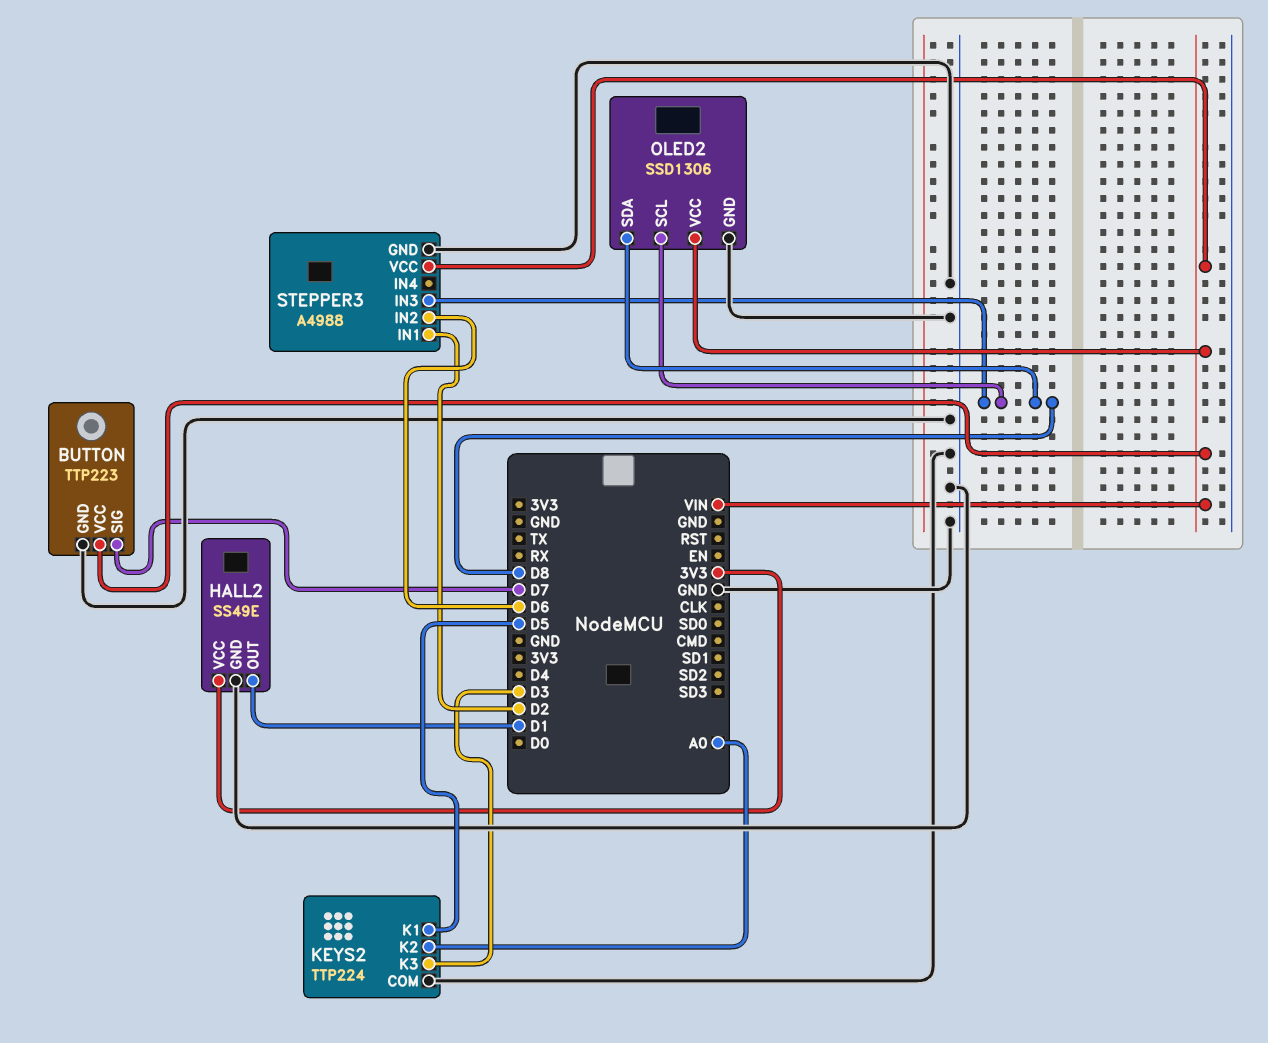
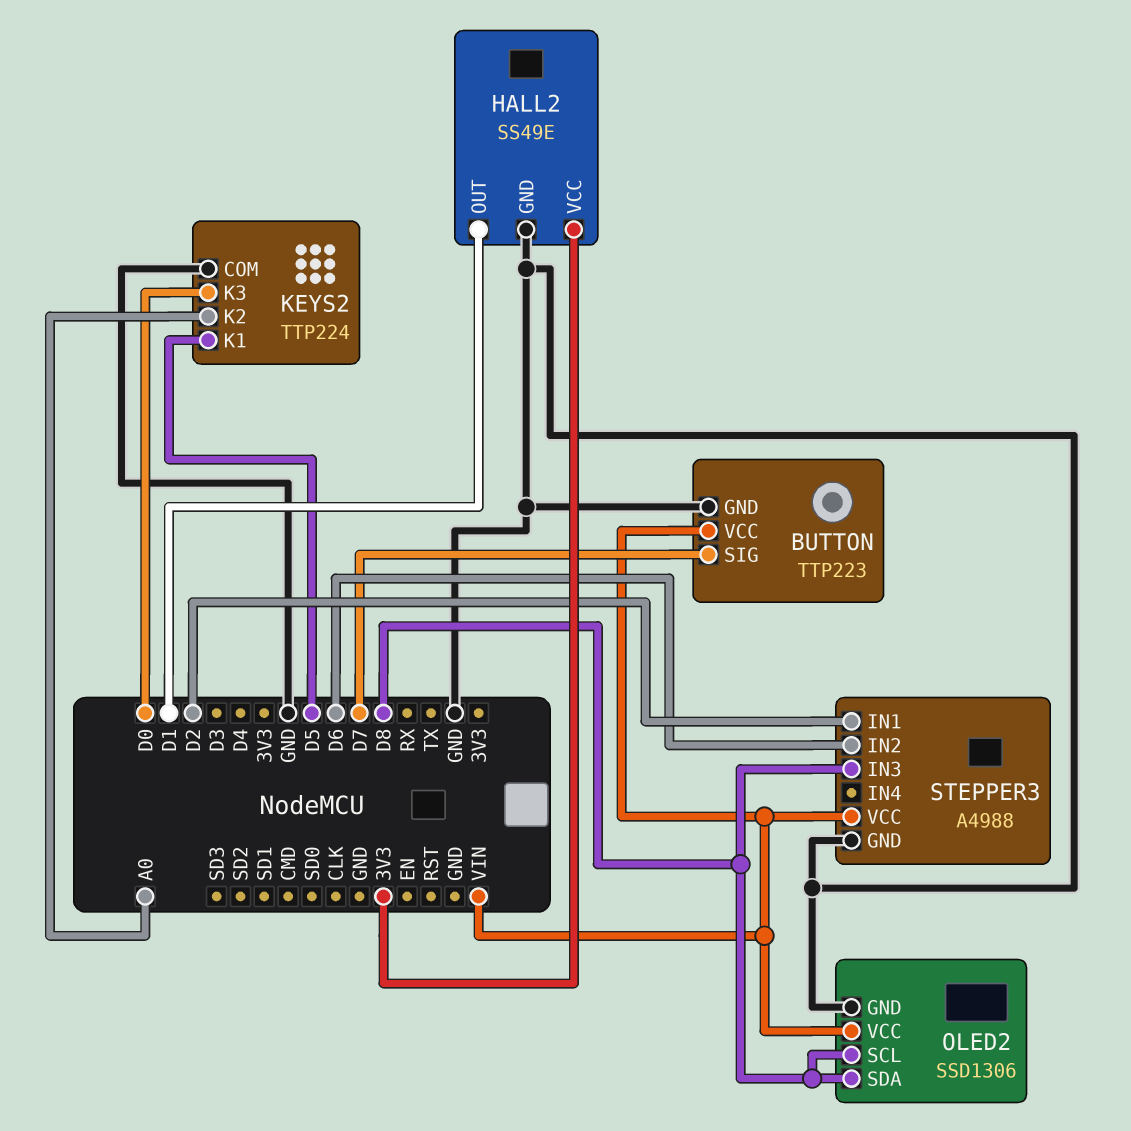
KEYS2 pin K3: D3 -> D0

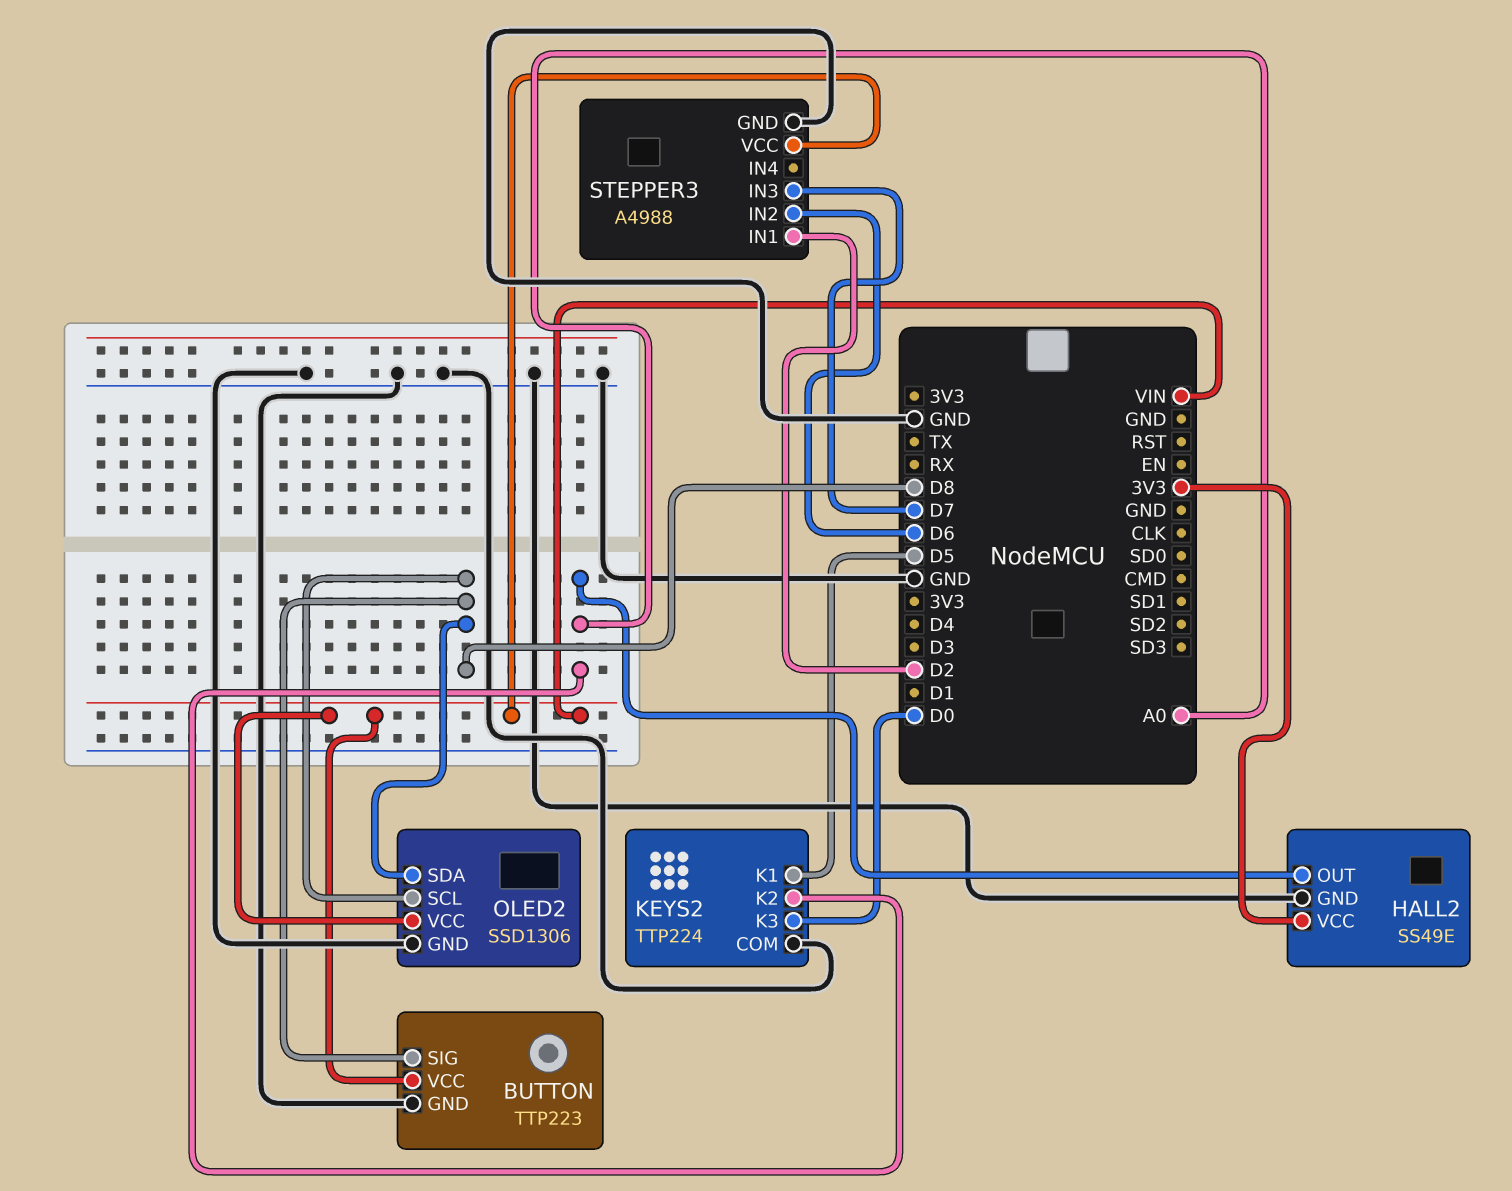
BUTTON pin SIG: D7 -> D8
HALL2 pin OUT: D1 -> A0
STEPPER3 pin IN3: D8 -> D7

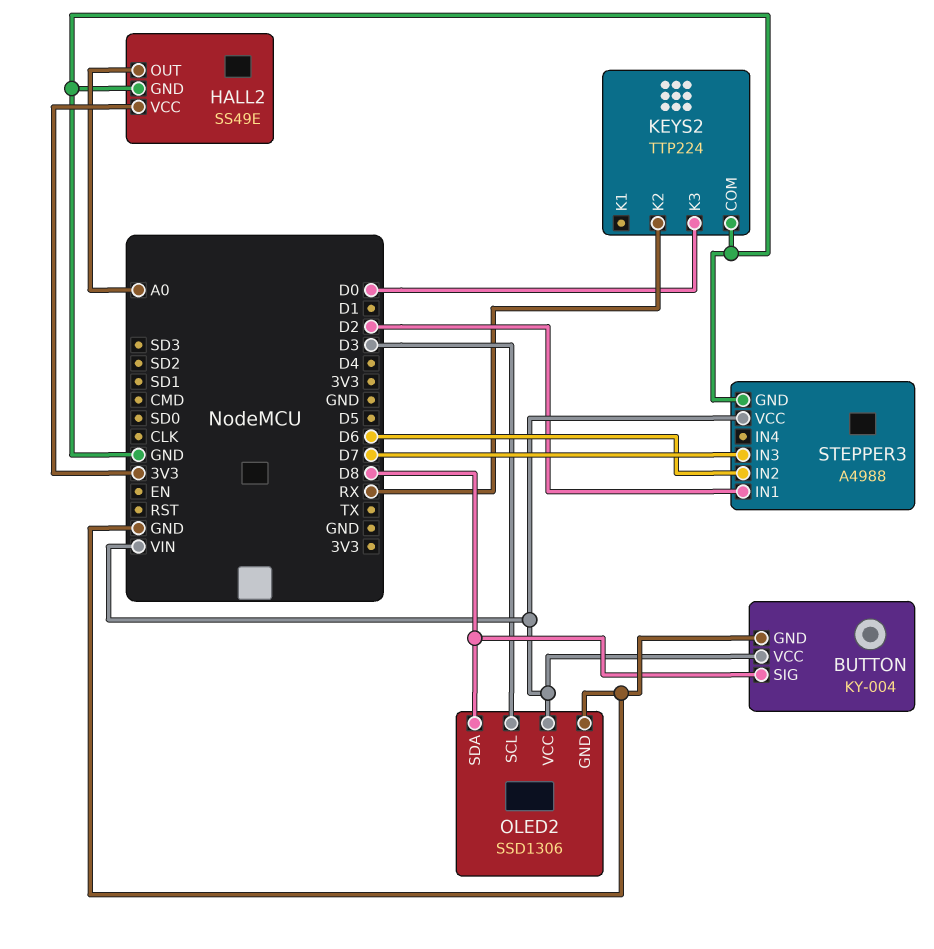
BUTTON: TTP223 -> KY-004
KEYS2 pin K1: D5 -> none
KEYS2 pin K2: A0 -> RX
OLED2 pin SCL: D8 -> D3

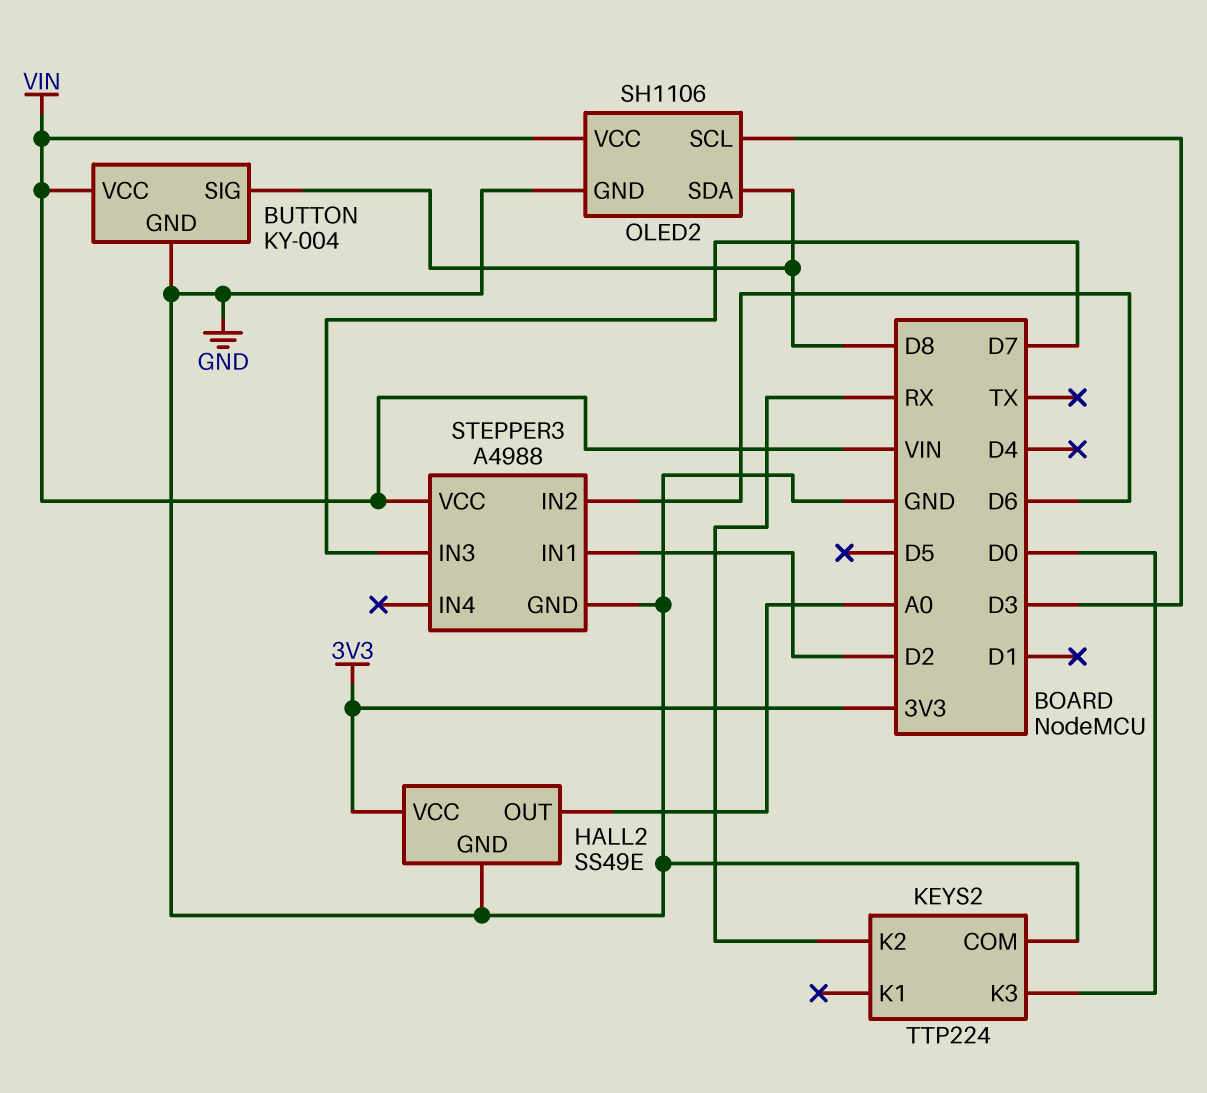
OLED2: SSD1306 -> SH1106

